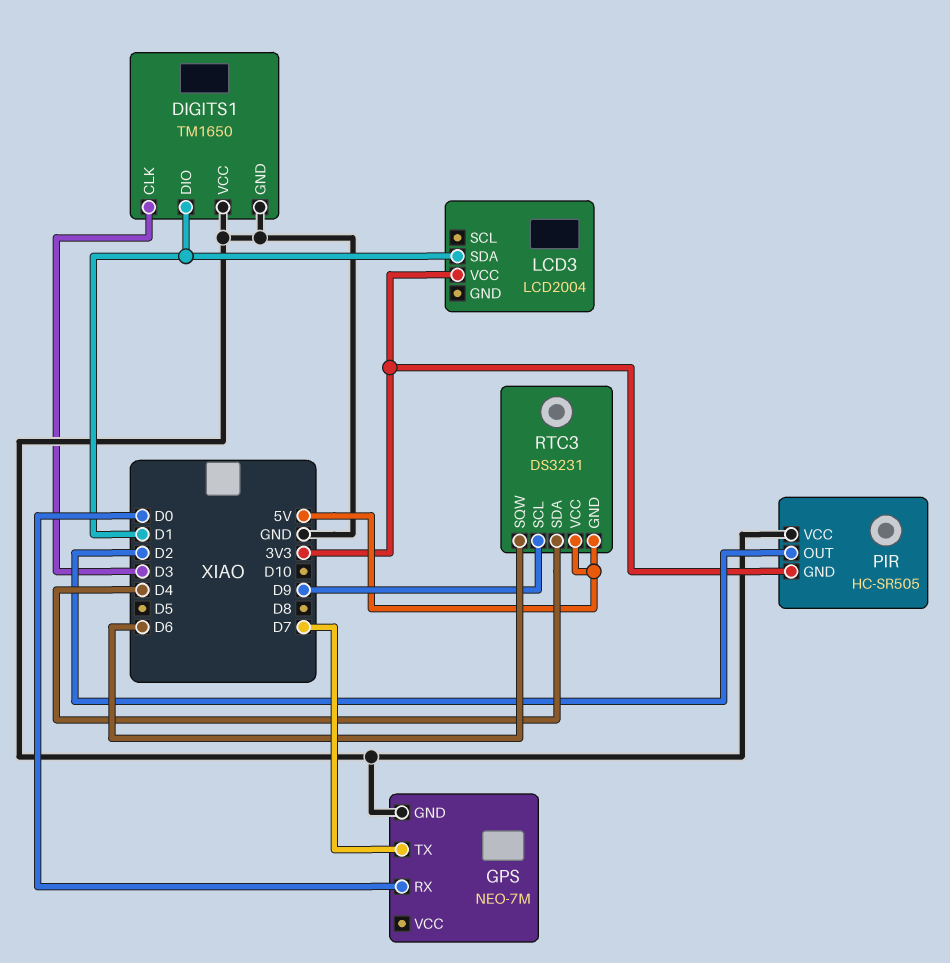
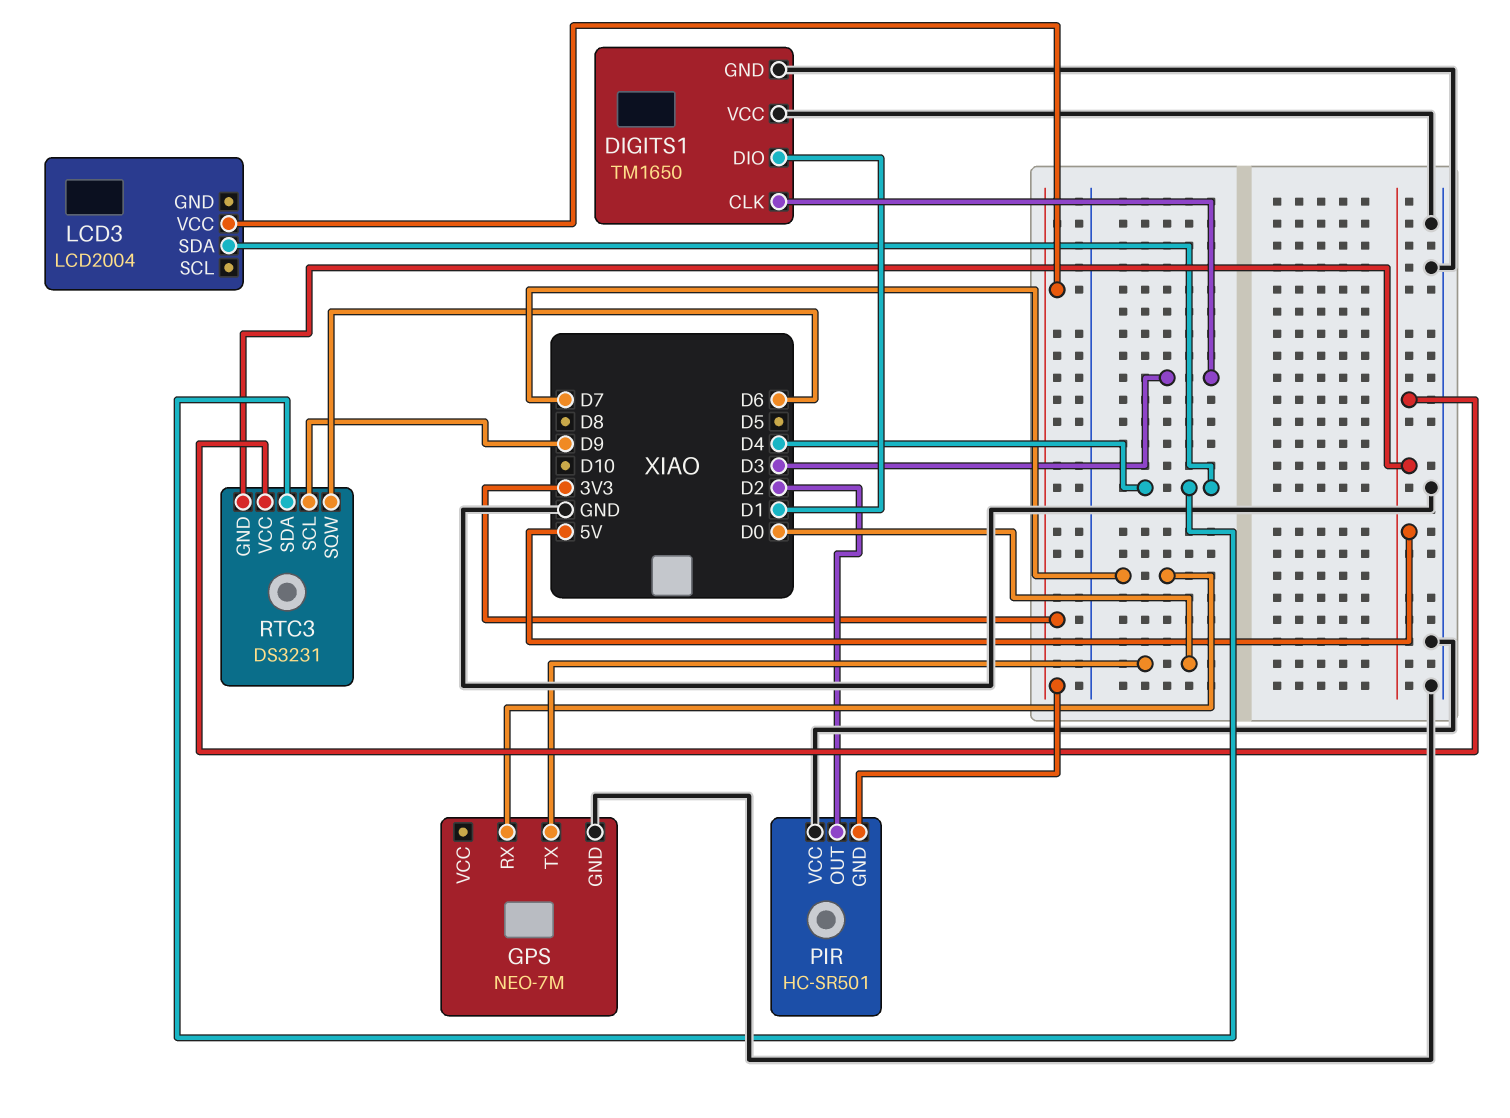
GPS pin RX: D0 -> D7
GPS pin TX: D7 -> D0
LCD3 pin SDA: D1 -> D4
PIR: HC-SR505 -> HC-SR501

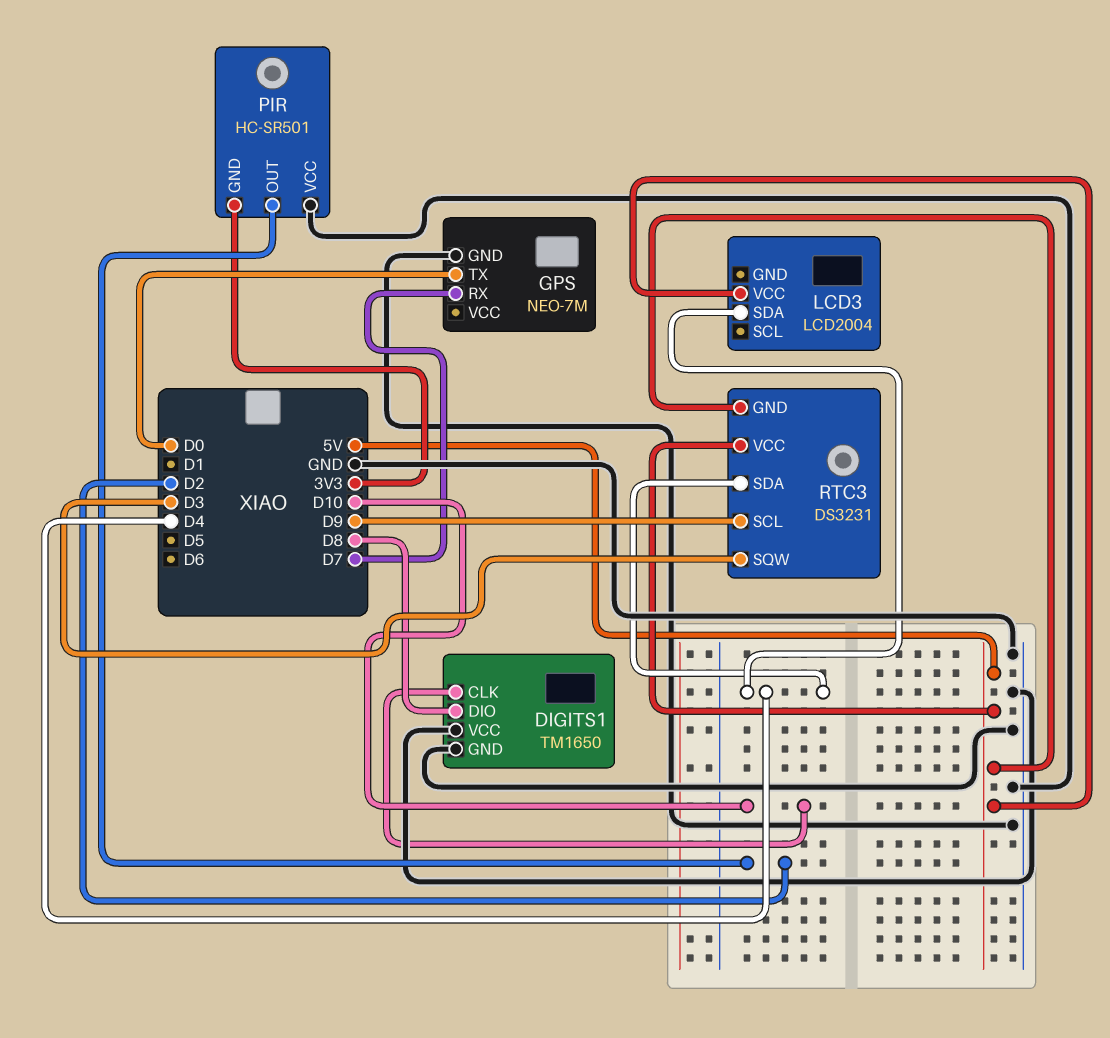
DIGITS1 pin CLK: D3 -> D10
DIGITS1 pin DIO: D1 -> D8
LCD3 pin VCC: 3V3 -> 5V
RTC3 pin SQW: D6 -> D3

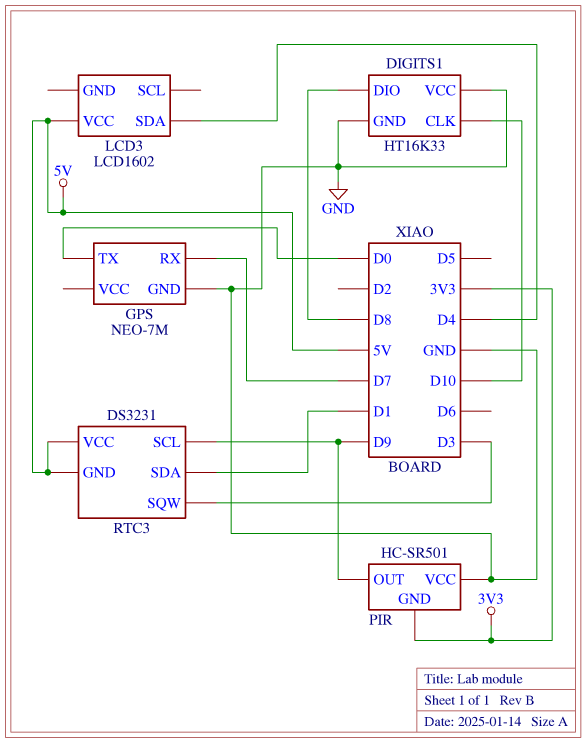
DIGITS1: TM1650 -> HT16K33
LCD3: LCD2004 -> LCD1602
PIR pin OUT: D2 -> D9
RTC3 pin SDA: D4 -> D1

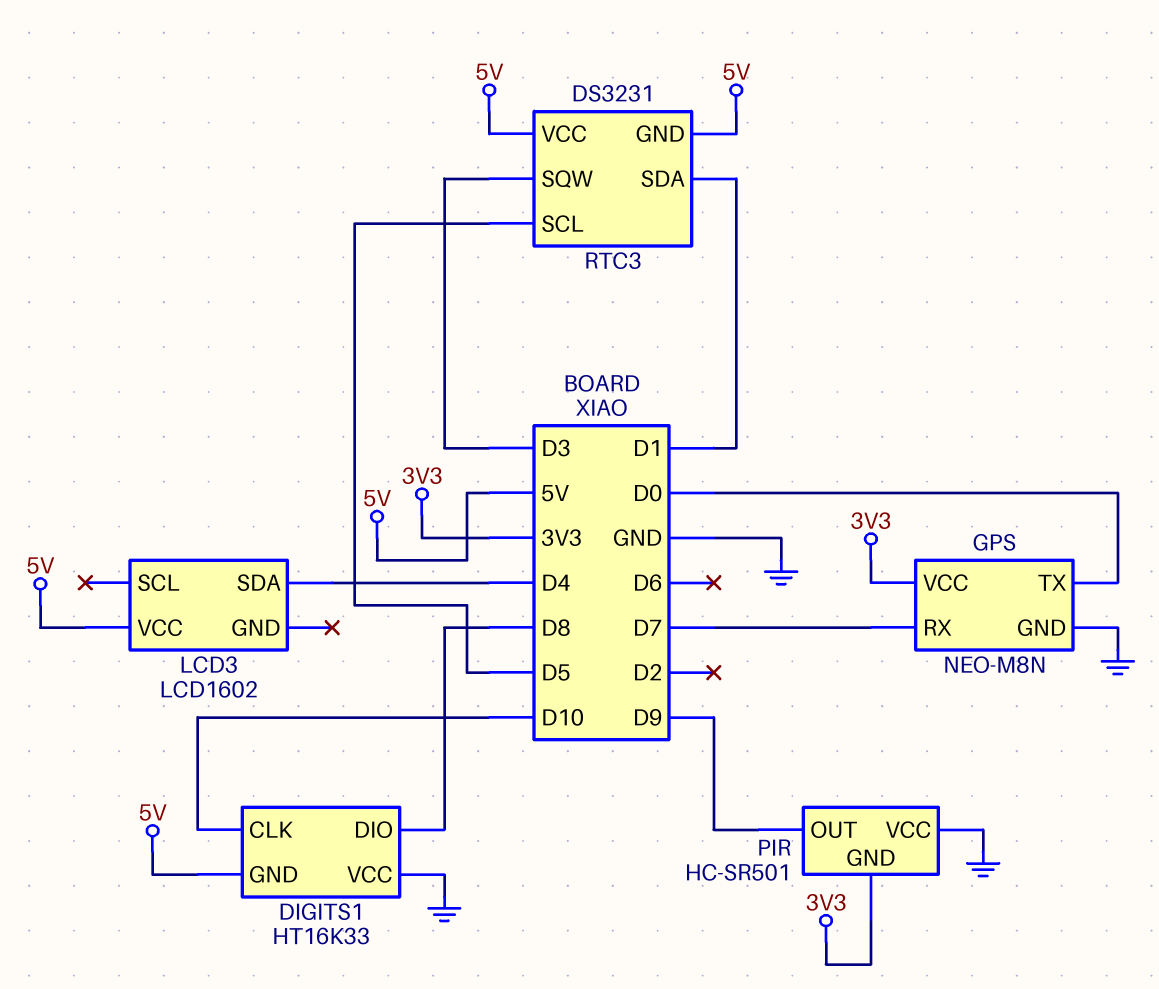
DIGITS1 pin GND: GND -> 5V
GPS: NEO-7M -> NEO-M8N
GPS pin VCC: none -> 3V3
RTC3 pin SCL: D9 -> D5

